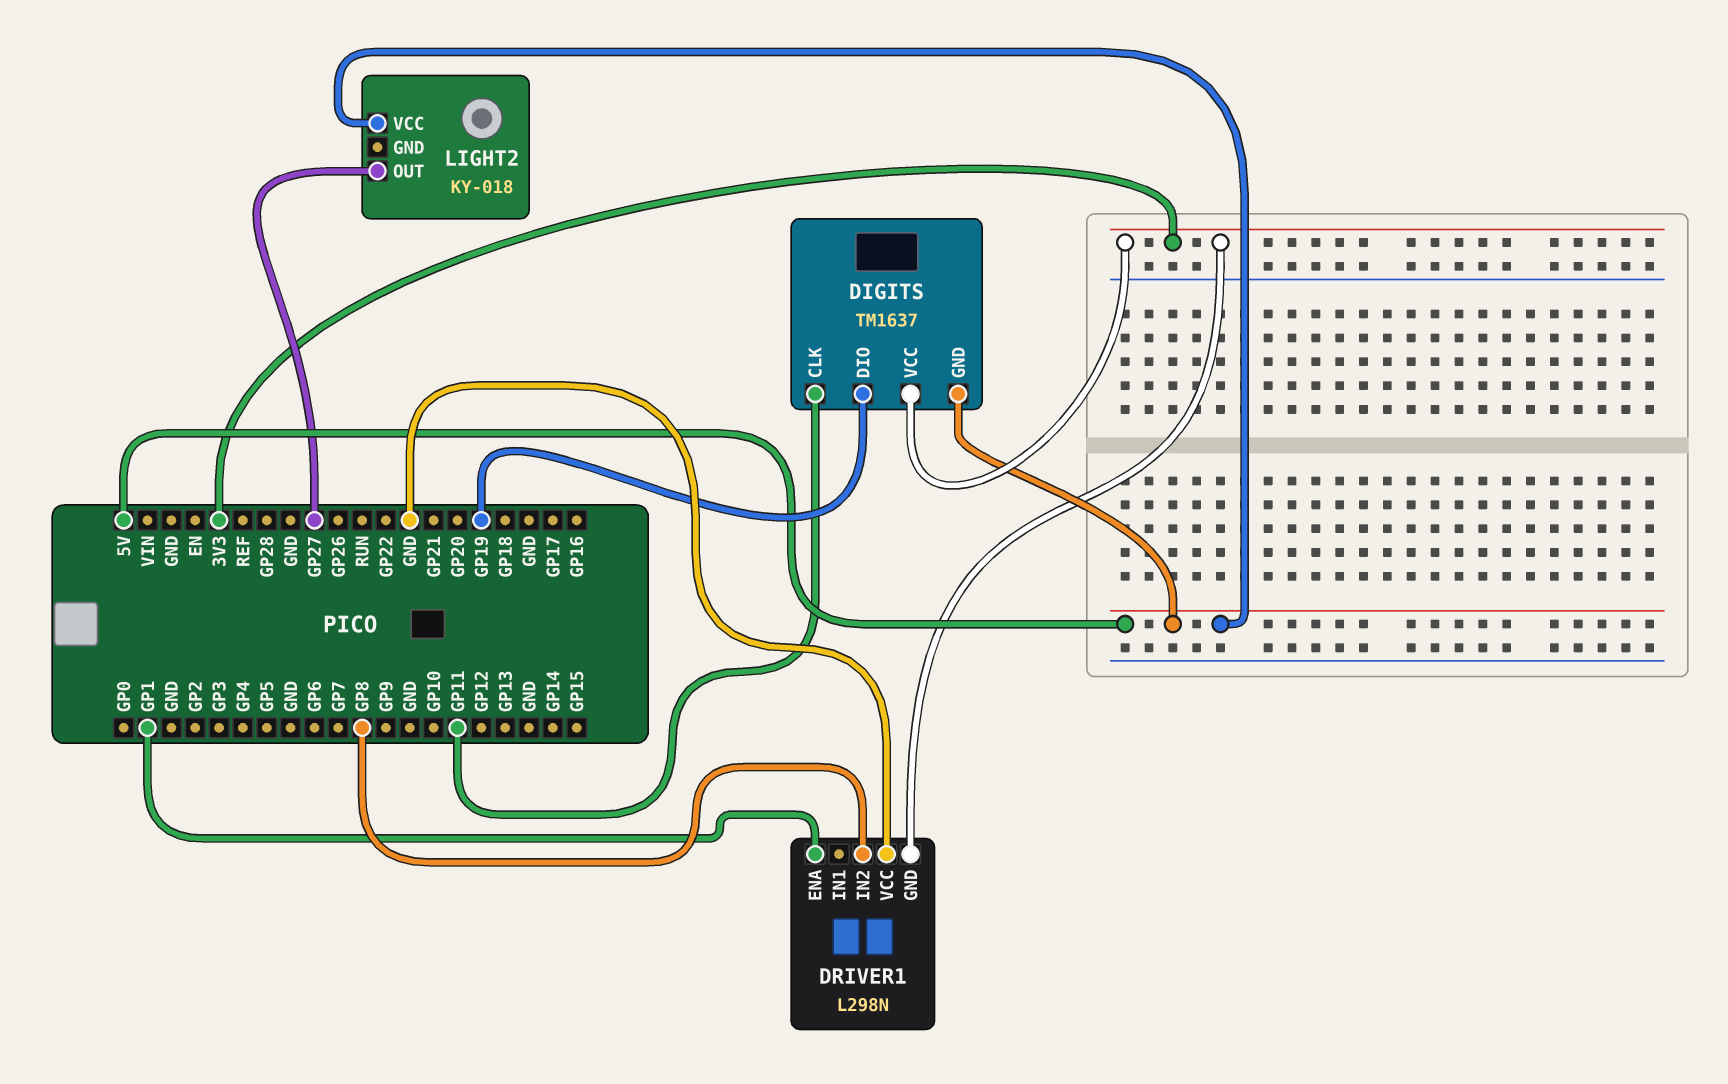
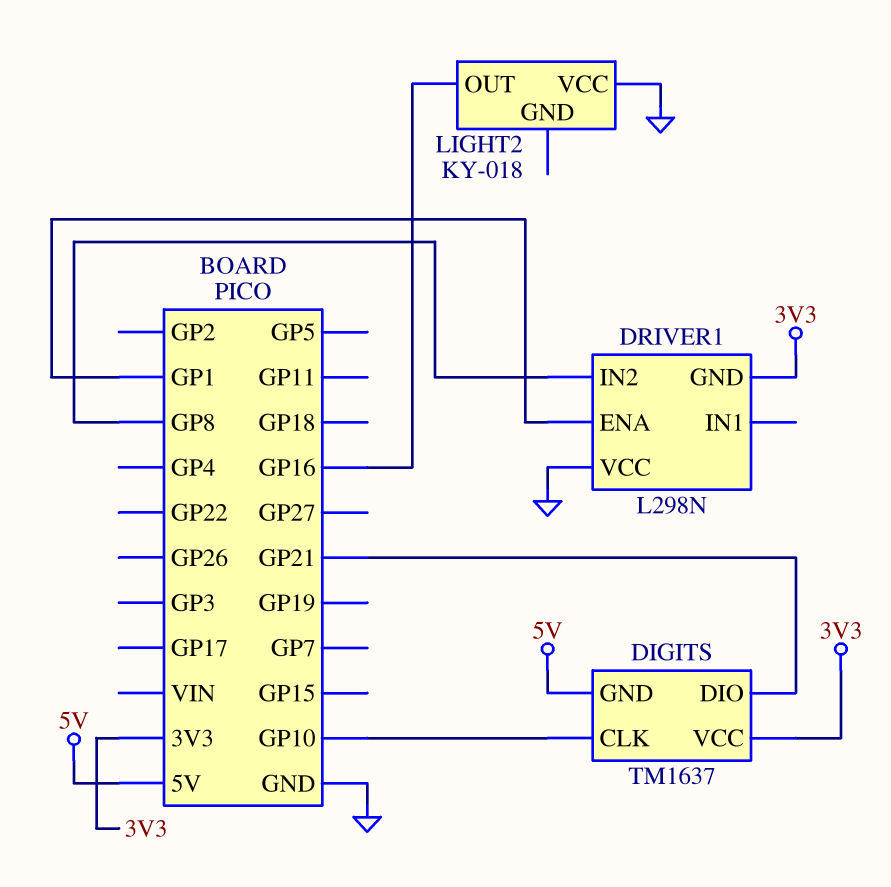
DIGITS pin CLK: GP11 -> GP10
DIGITS pin DIO: GP19 -> GP21
LIGHT2 pin OUT: GP27 -> GP16
LIGHT2 pin VCC: 5V -> GND

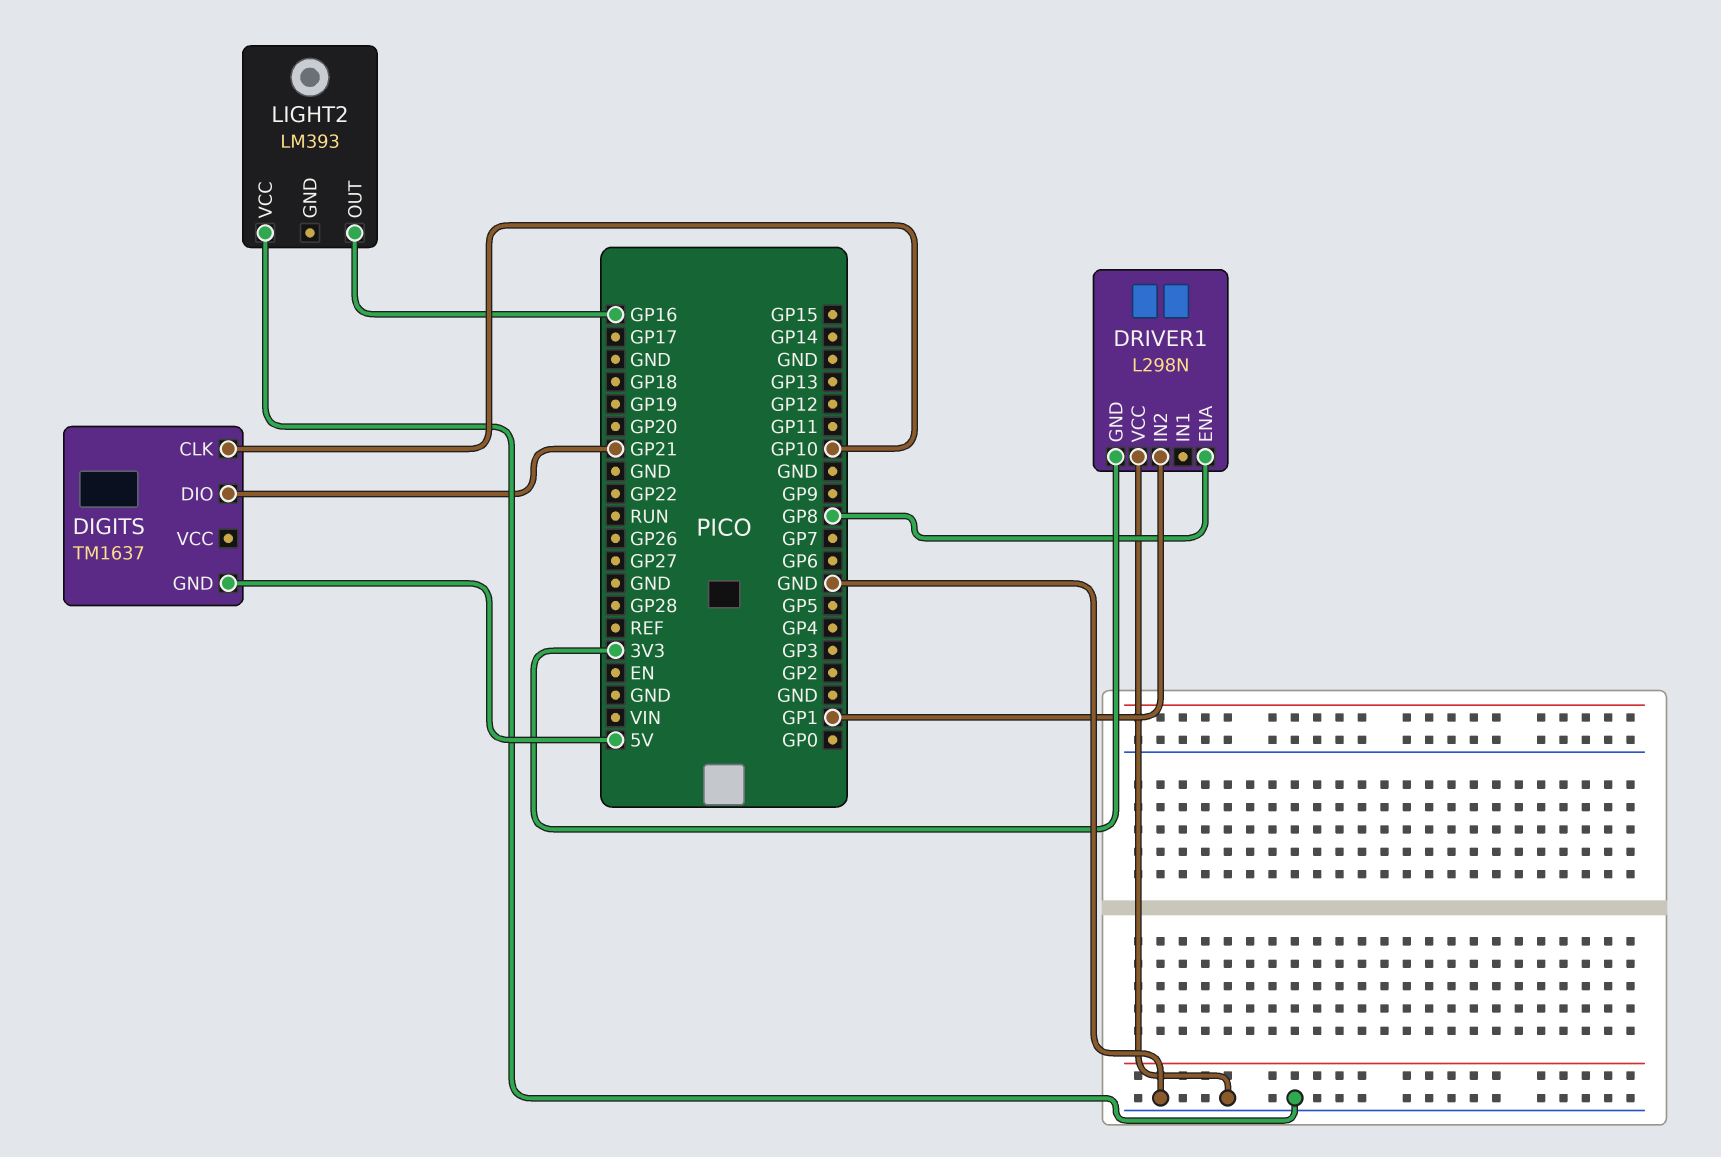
DIGITS pin VCC: 3V3 -> none
DRIVER1 pin ENA: GP1 -> GP8
DRIVER1 pin IN2: GP8 -> GP1
LIGHT2: KY-018 -> LM393

